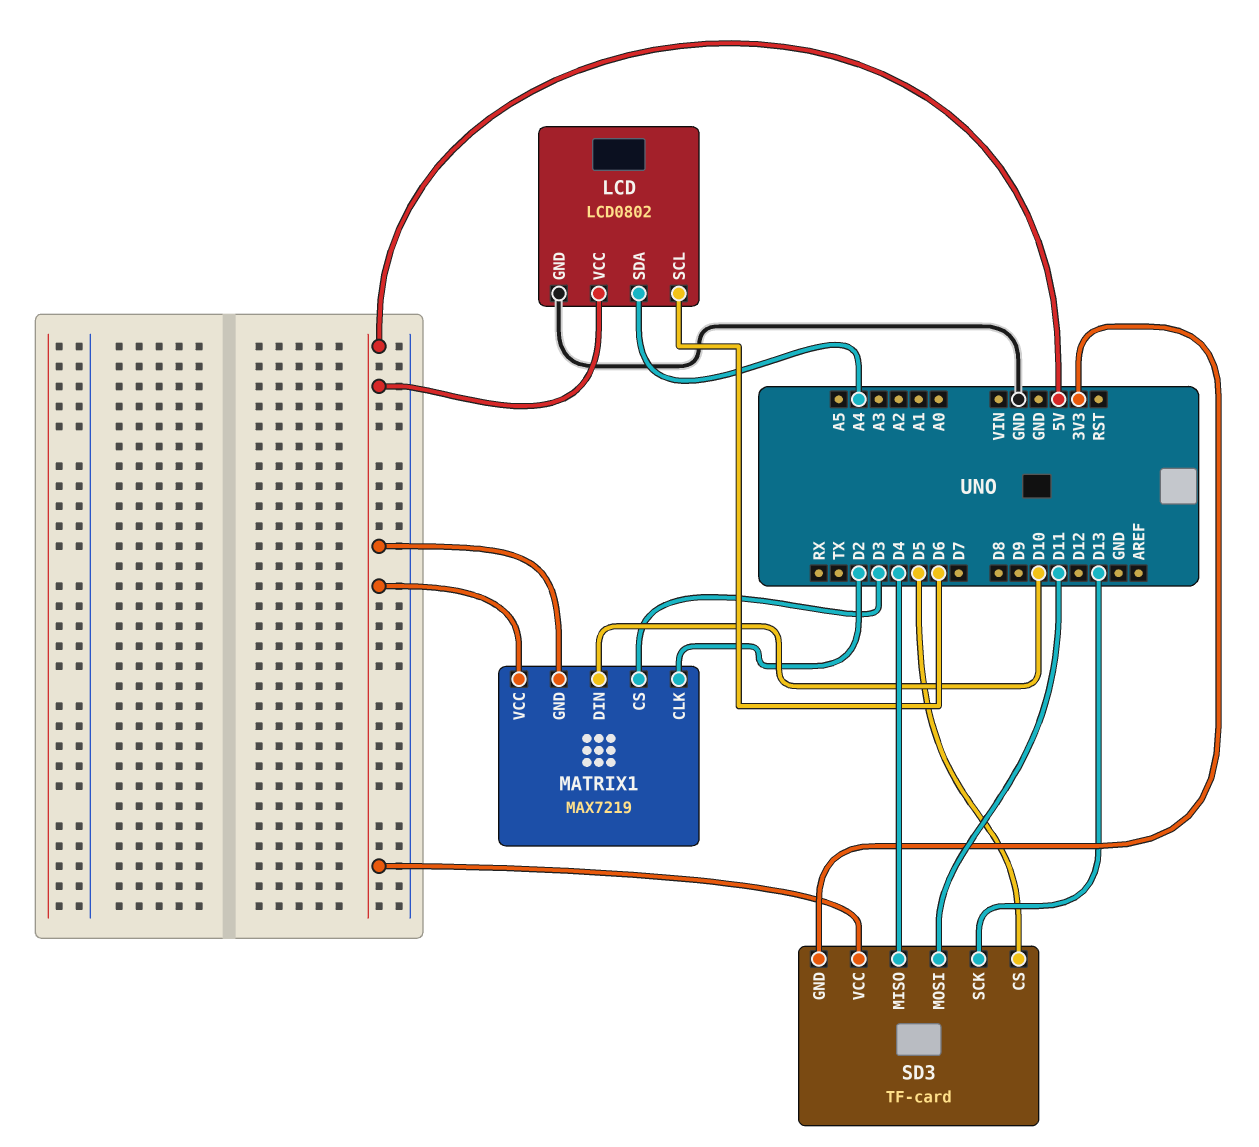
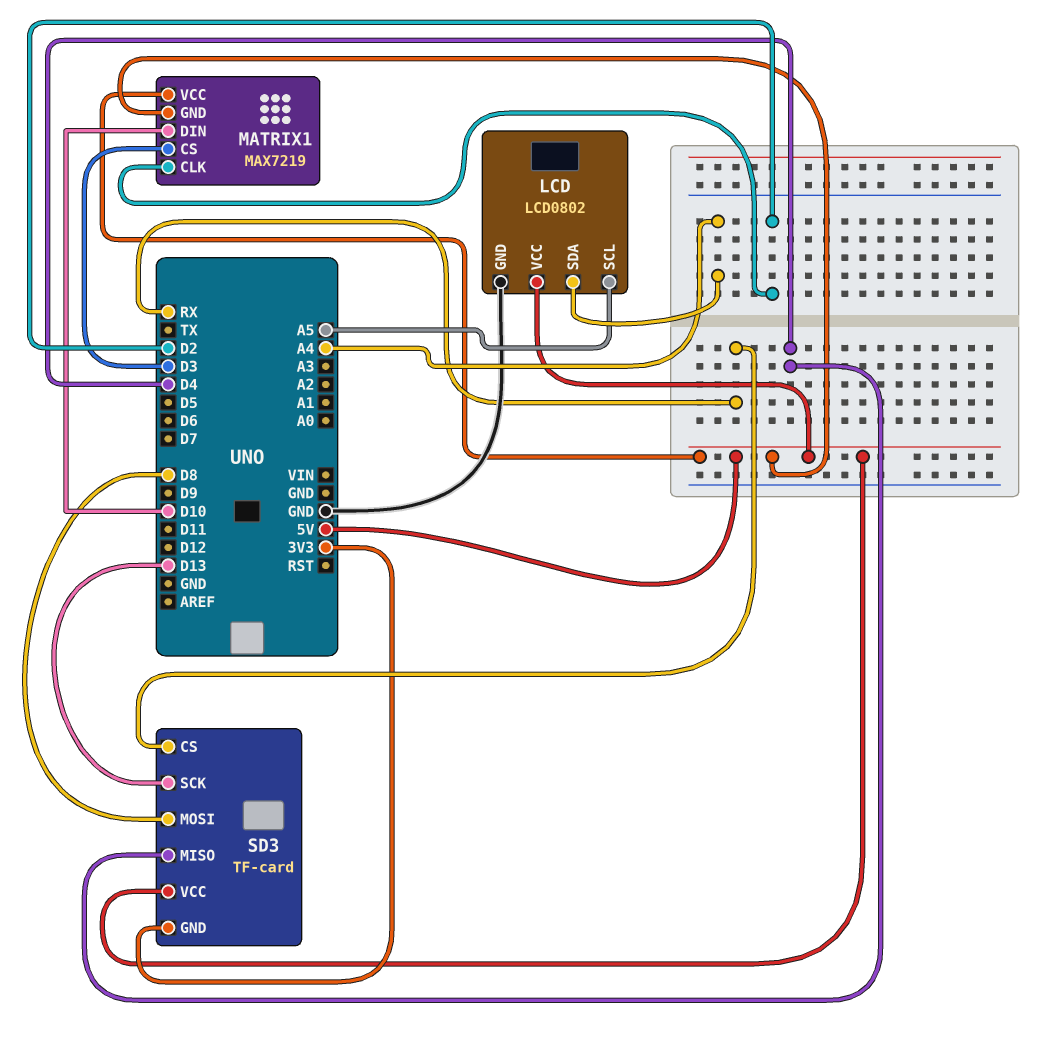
LCD pin SCL: D6 -> A5
SD3 pin CS: D5 -> RX
SD3 pin MOSI: D11 -> D8

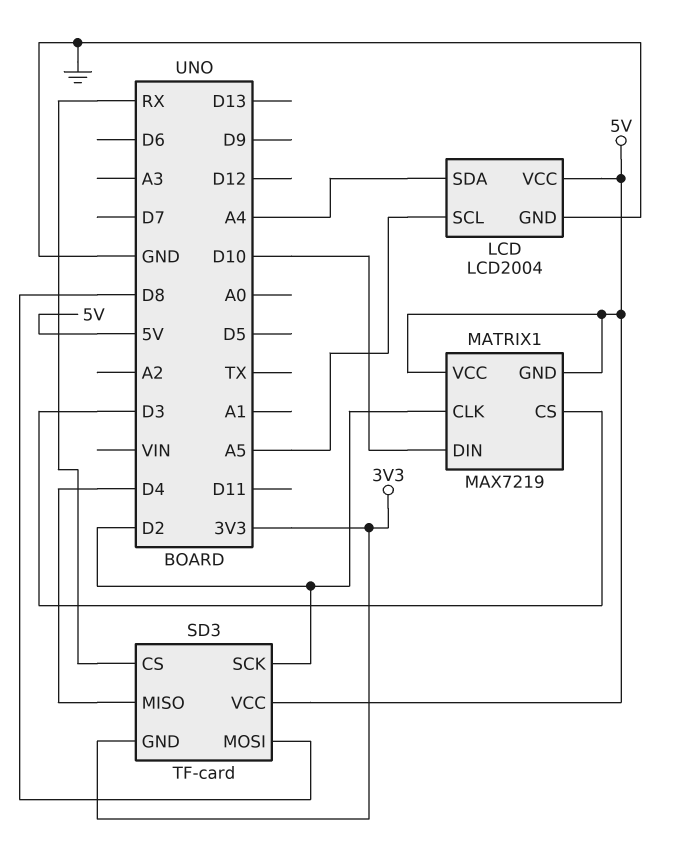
LCD: LCD0802 -> LCD2004
SD3 pin SCK: D13 -> D2

